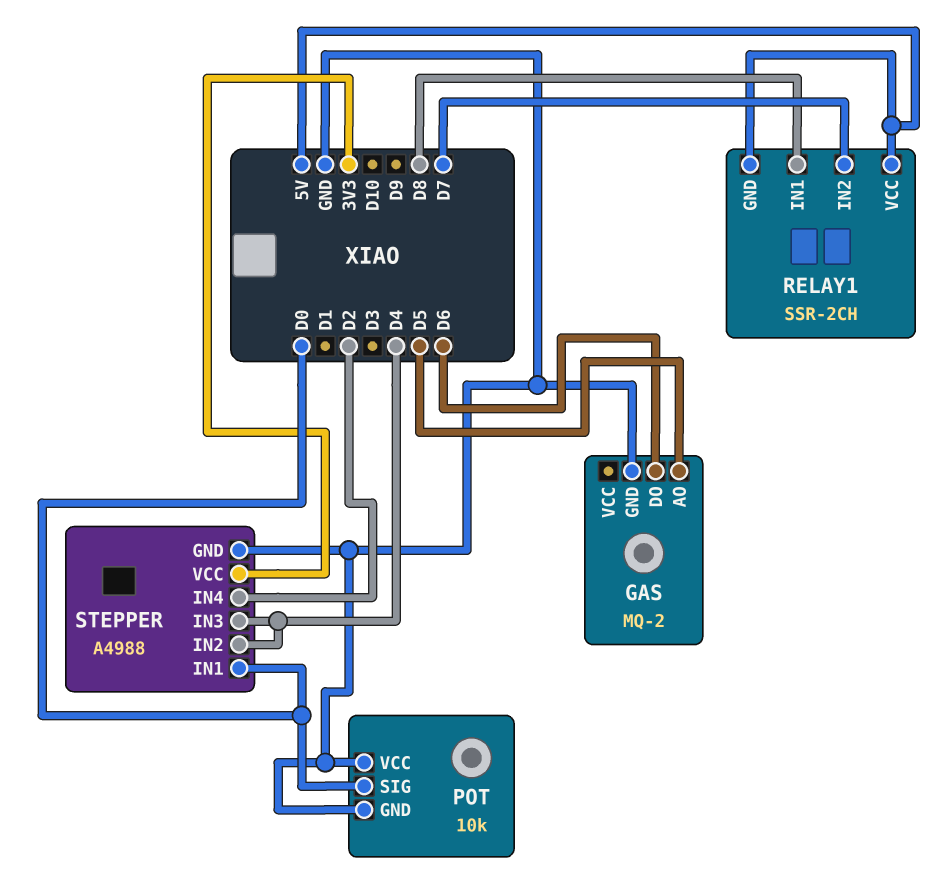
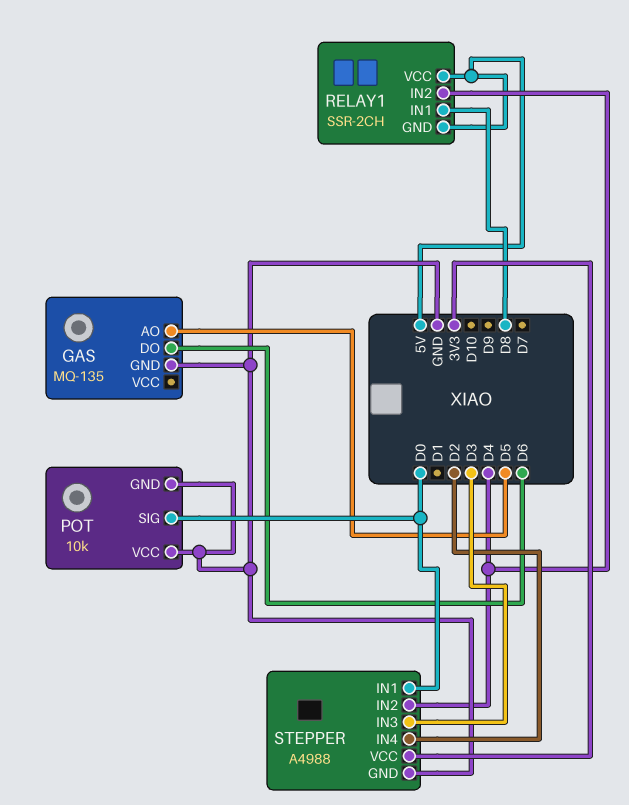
GAS: MQ-2 -> MQ-135
RELAY1 pin IN2: D7 -> D4
STEPPER pin IN3: D4 -> D3

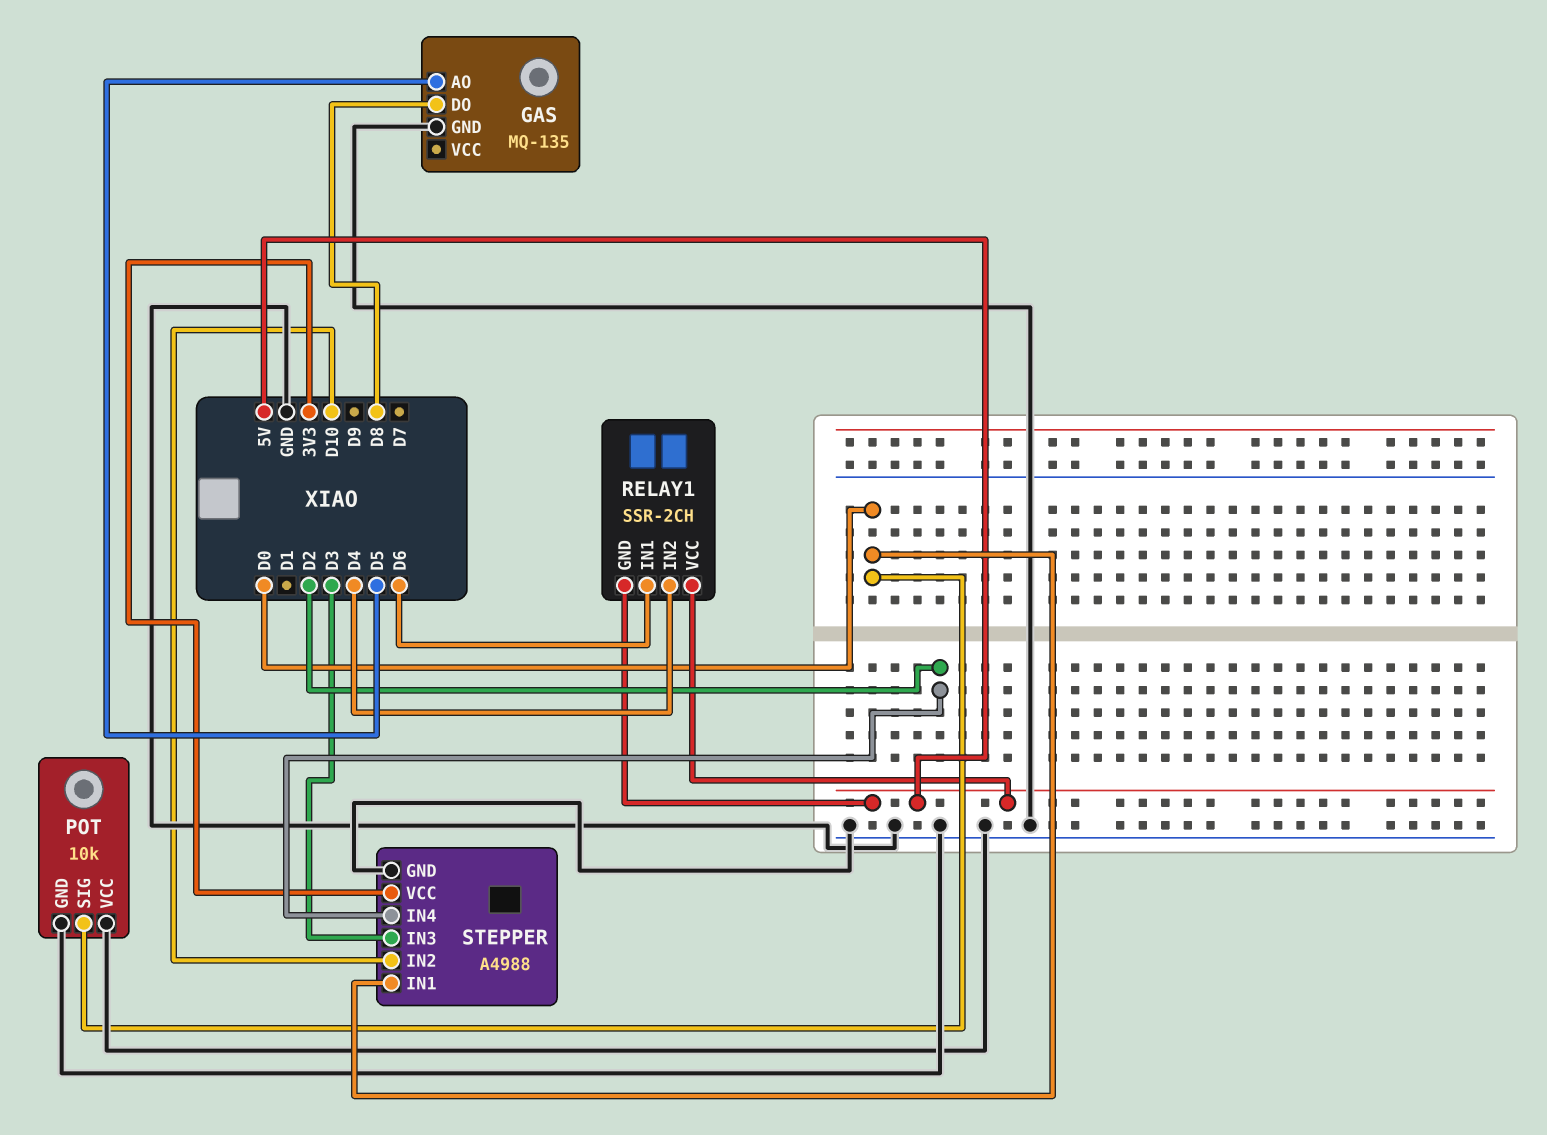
GAS pin DO: D6 -> D8
RELAY1 pin IN1: D8 -> D6
STEPPER pin IN2: D4 -> D10

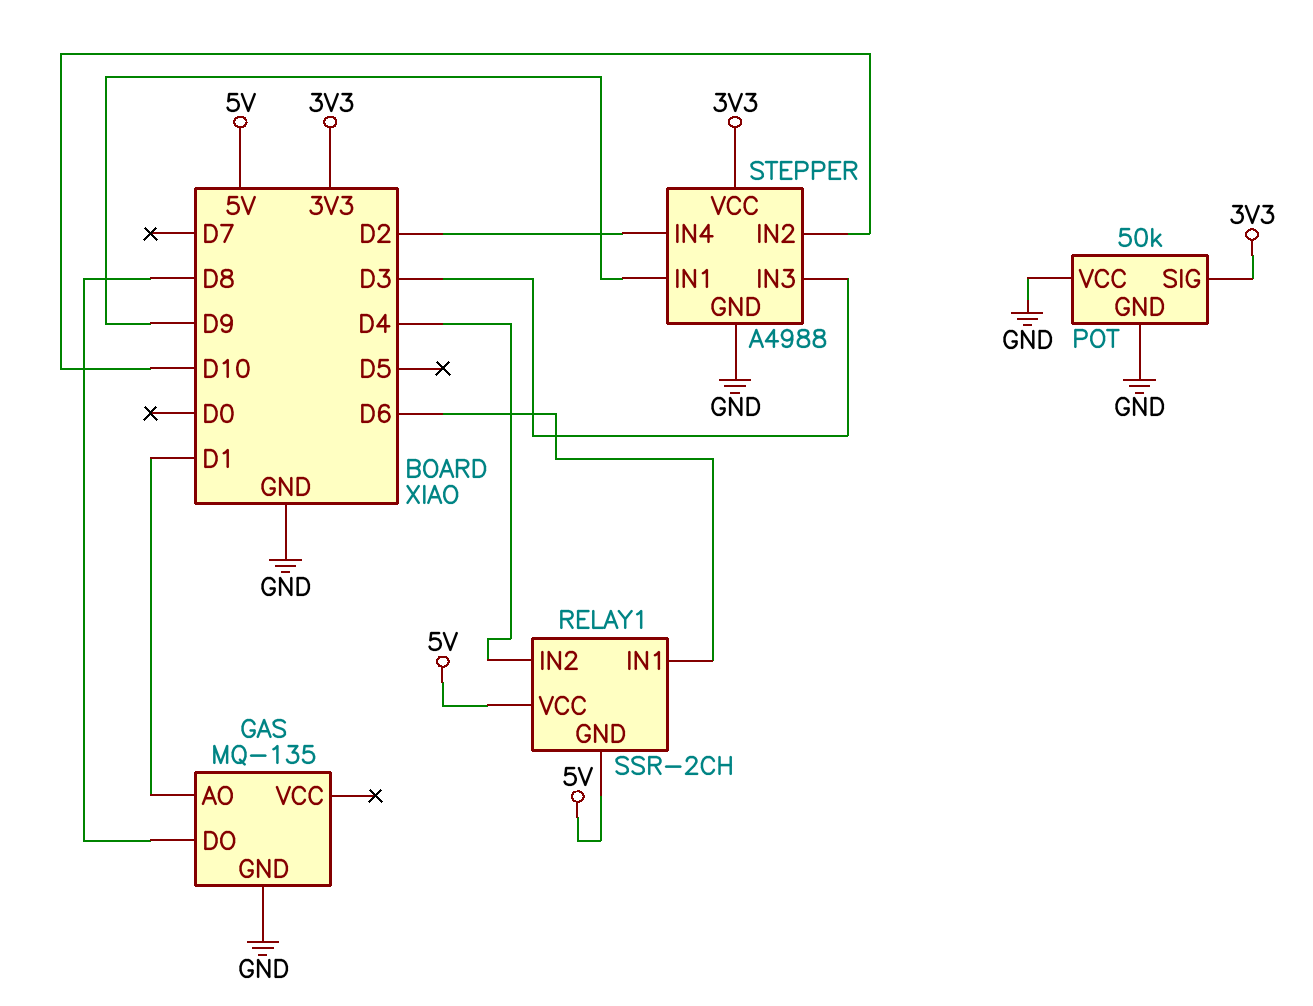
GAS pin AO: D5 -> D1
POT: 10k -> 50k
POT pin SIG: D0 -> 3V3
STEPPER pin IN1: D0 -> D9

